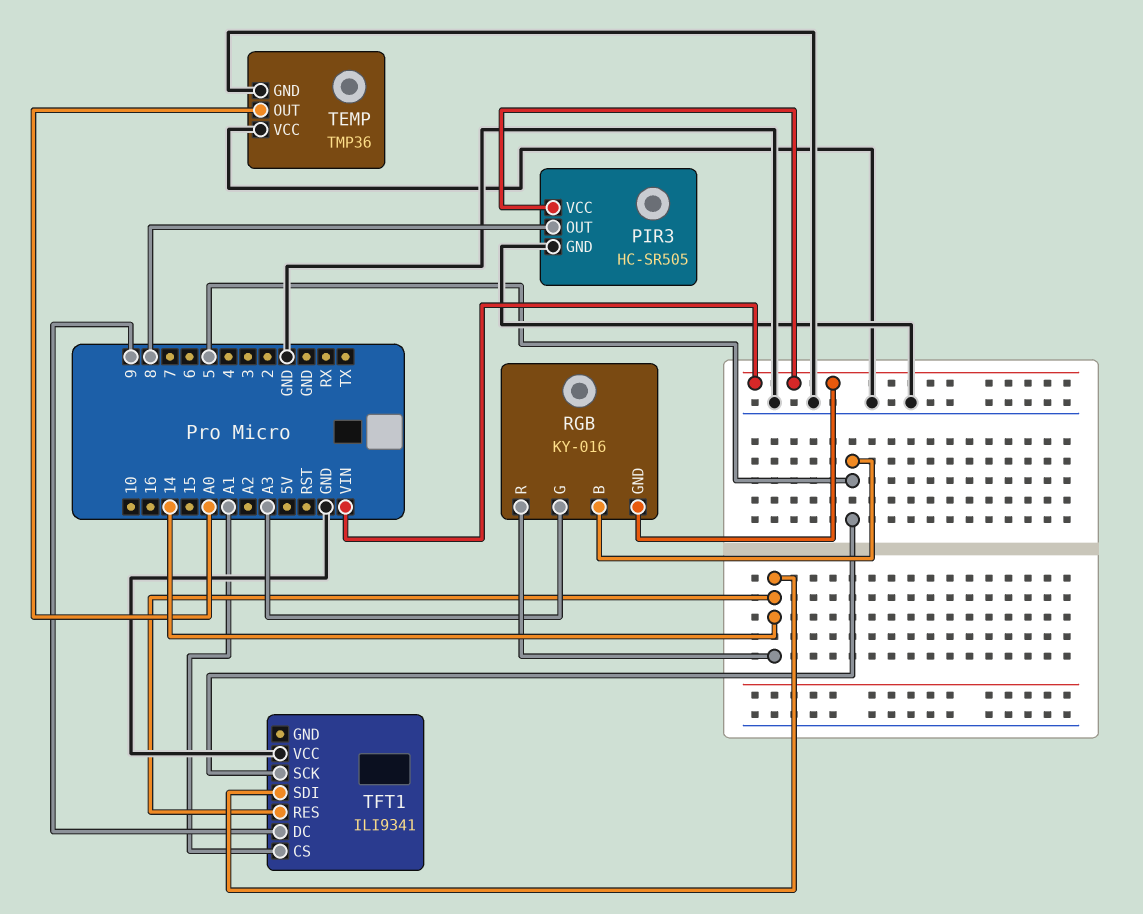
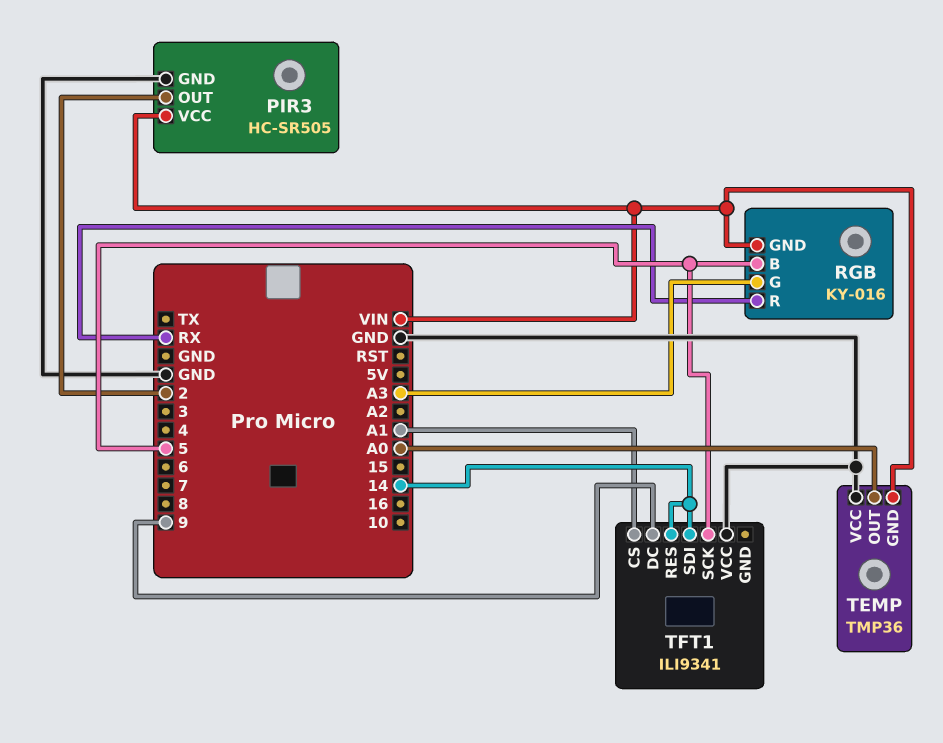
PIR3 pin OUT: 8 -> 2
RGB pin R: 14 -> RX
TEMP pin GND: GND -> VIN

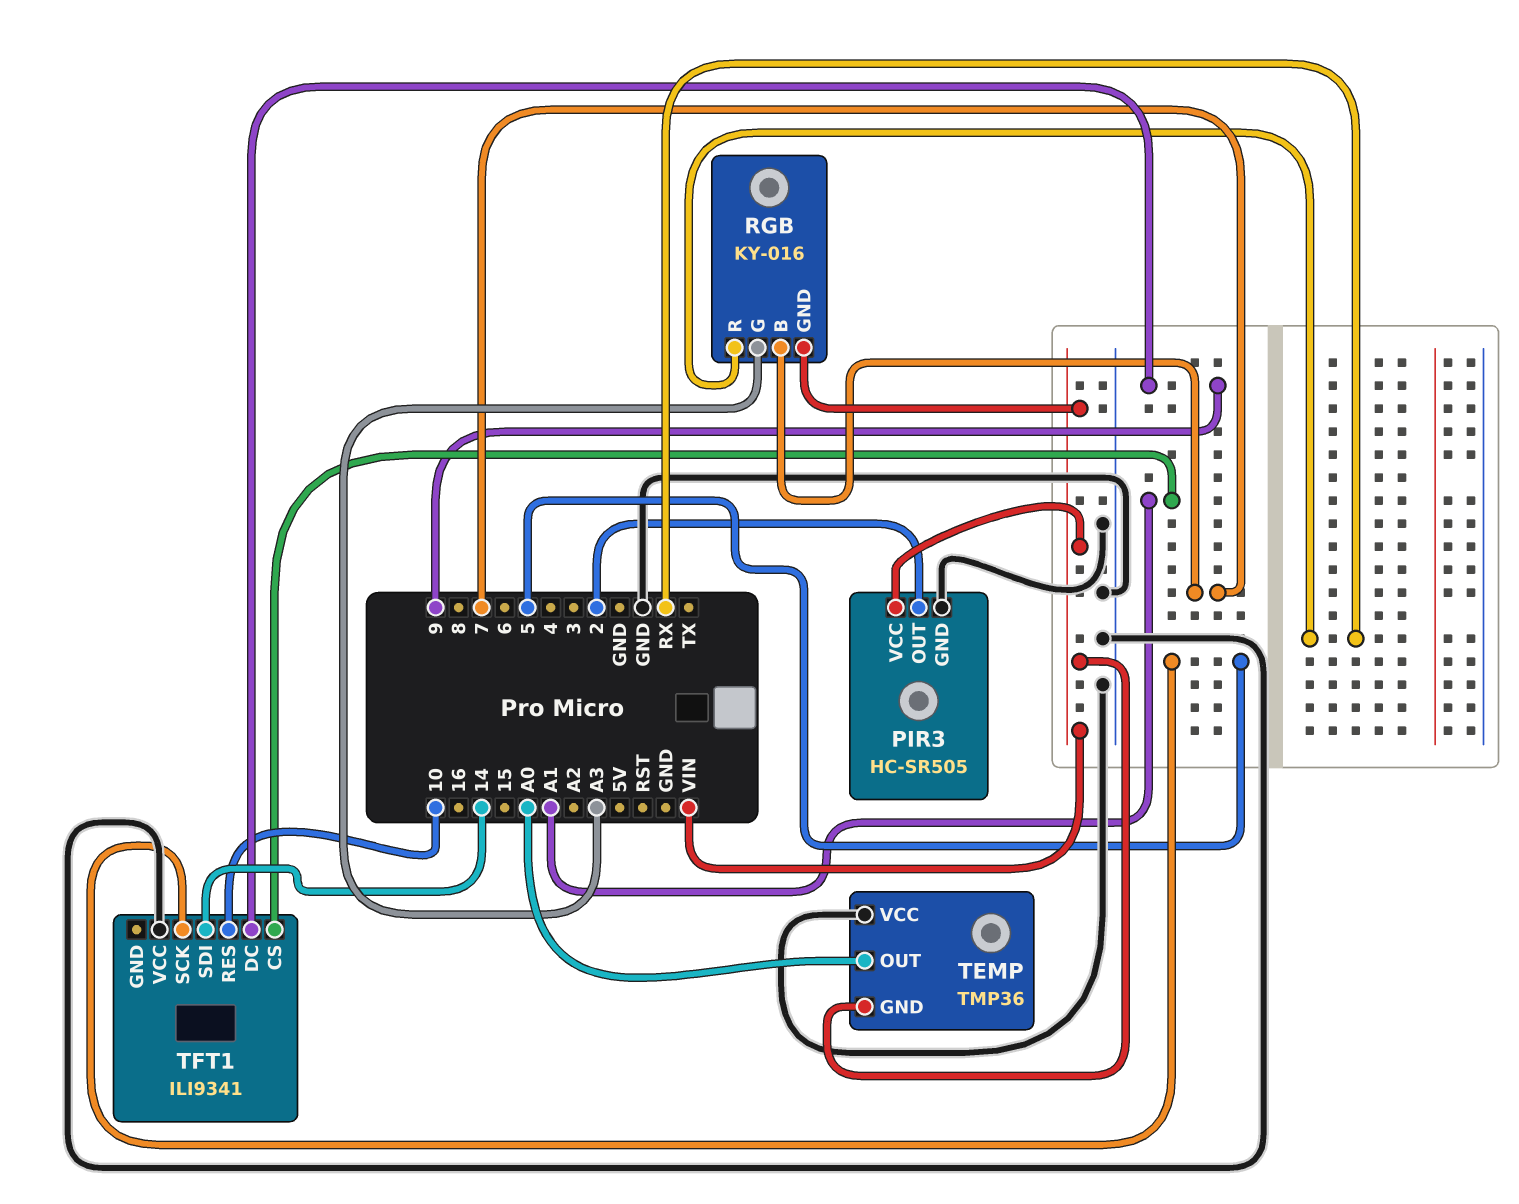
RGB pin B: 5 -> 7
TFT1 pin RES: 14 -> 10

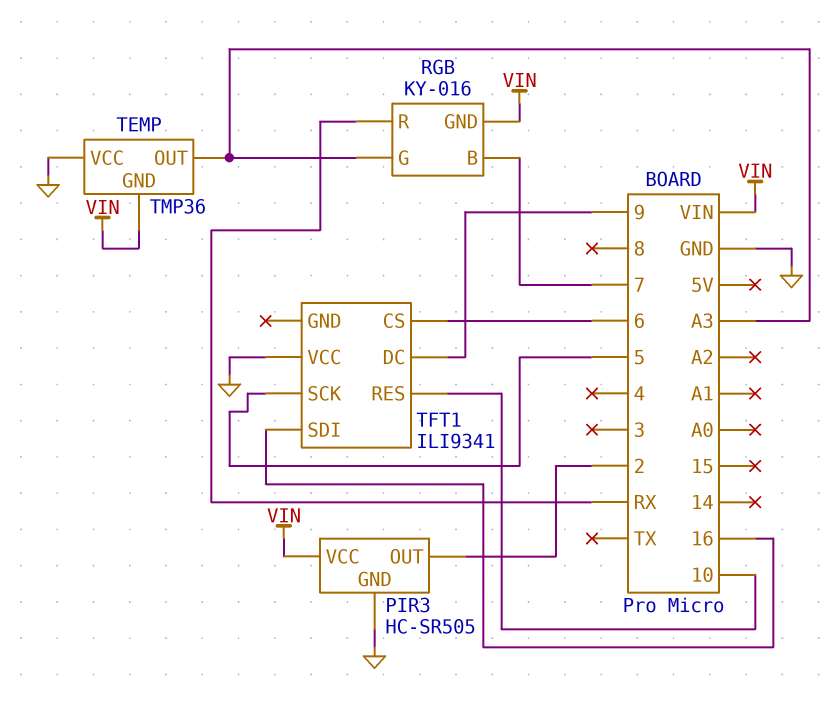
TEMP pin OUT: A0 -> A3
TFT1 pin CS: A1 -> 6
TFT1 pin SDI: 14 -> 16

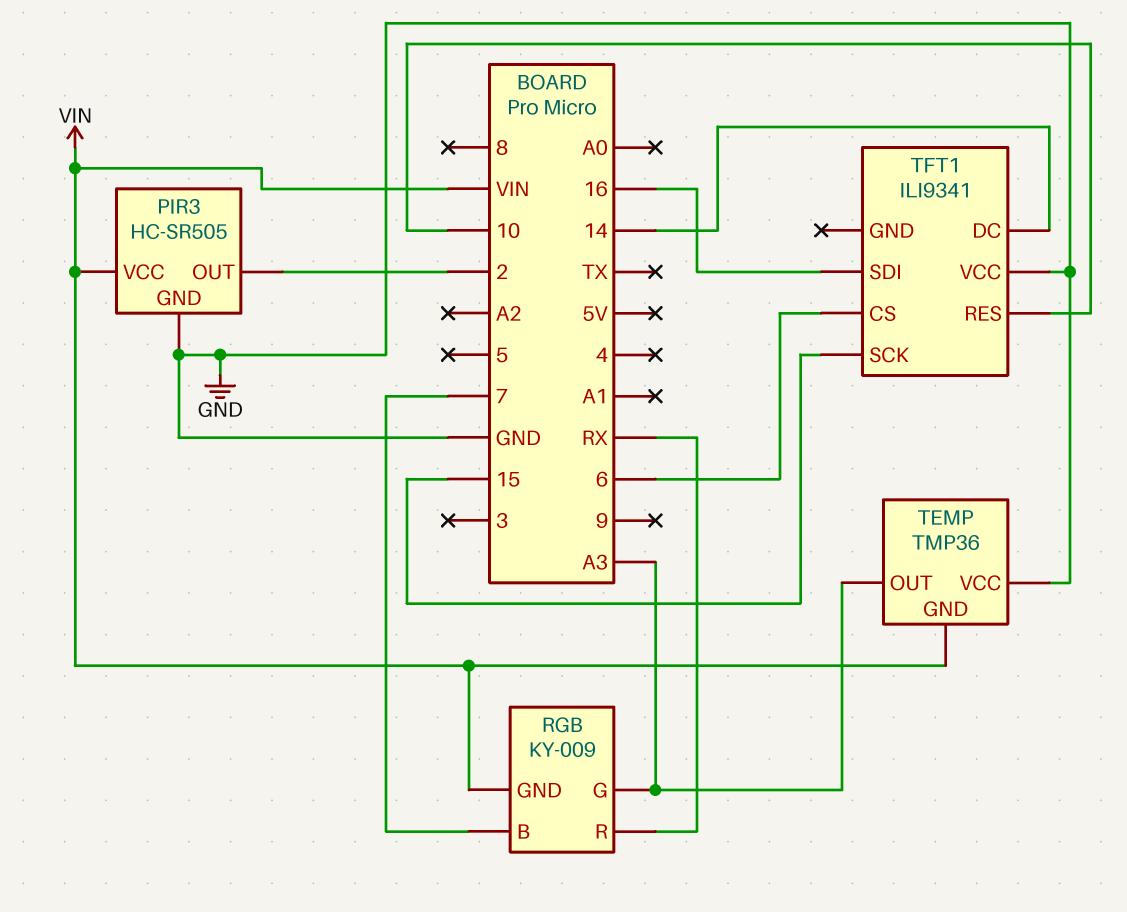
RGB: KY-016 -> KY-009
TFT1 pin DC: 9 -> 14
TFT1 pin SCK: 5 -> 15

